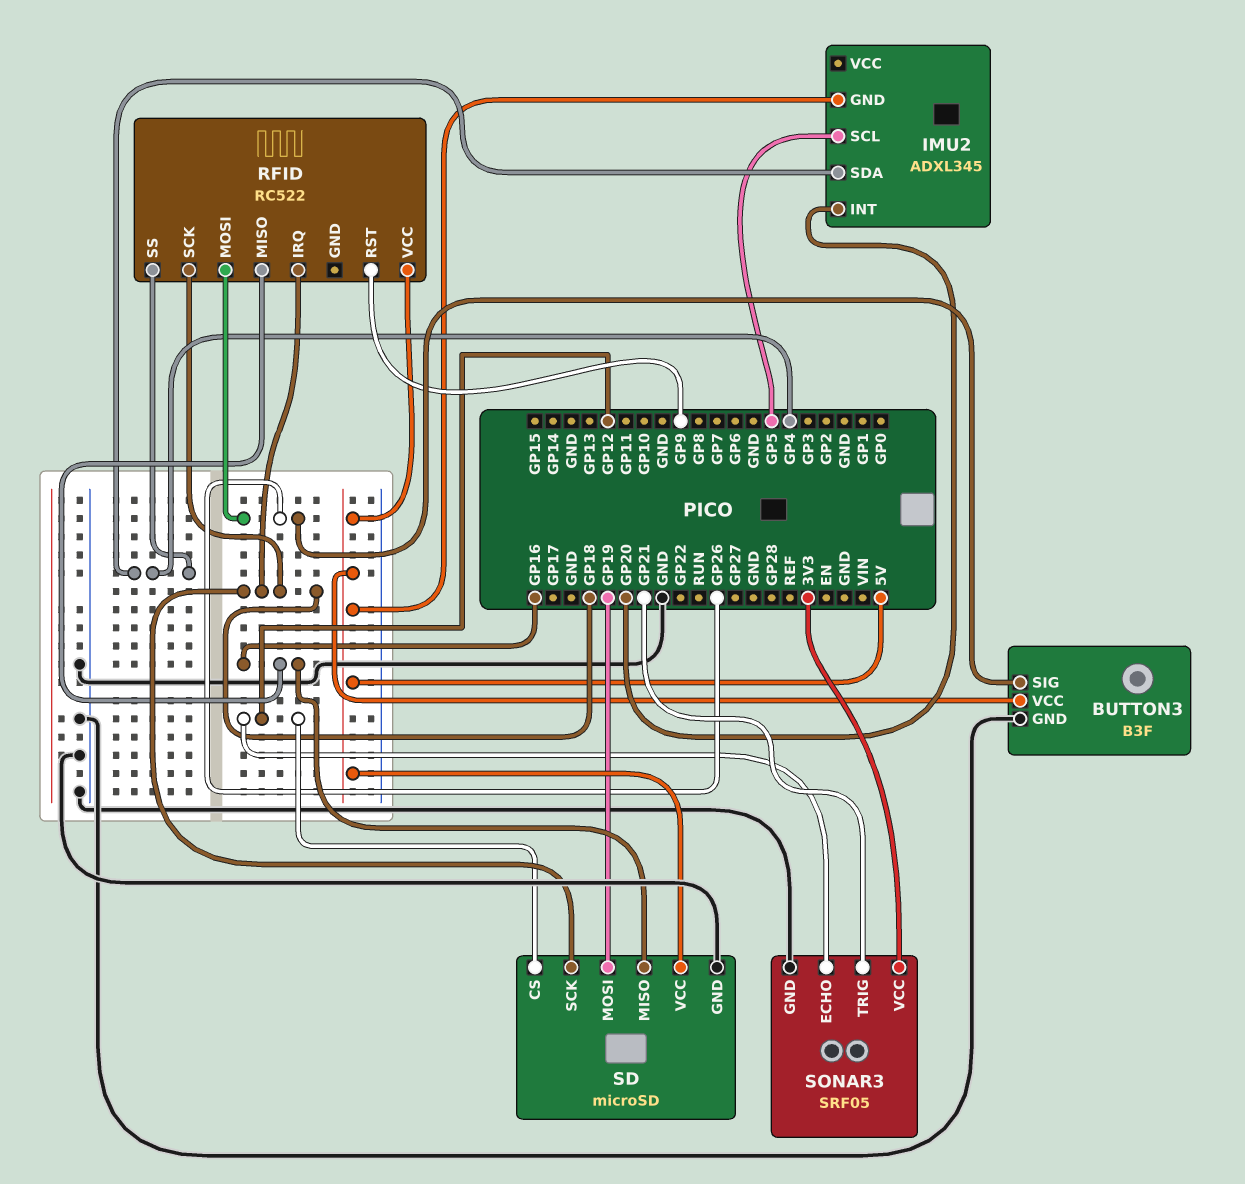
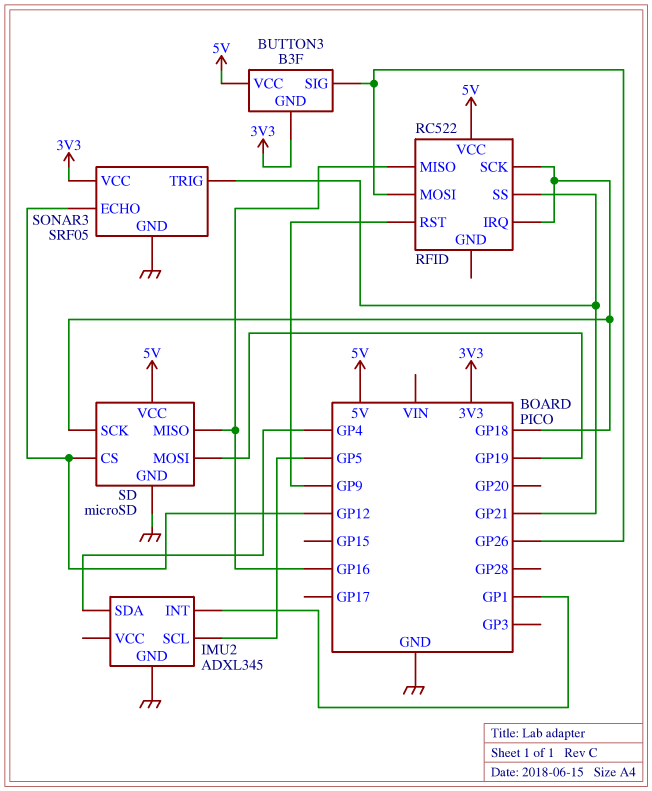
BUTTON3 pin GND: GND -> 3V3
IMU2 pin GND: 5V -> GND
IMU2 pin INT: GP20 -> GP1
RFID pin SS: GP4 -> GP21

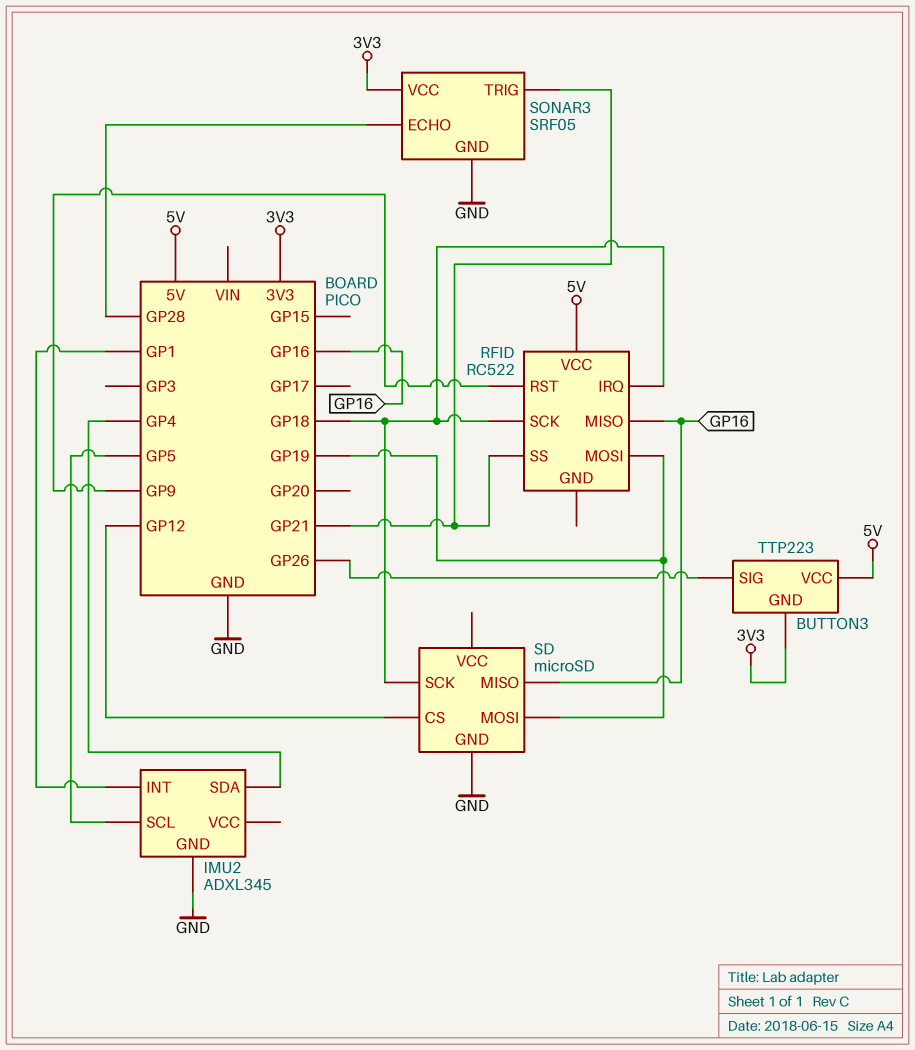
BUTTON3: B3F -> TTP223
RFID pin MOSI: GP26 -> GP19
SD pin VCC: 5V -> none
SONAR3 pin ECHO: GP12 -> GP28

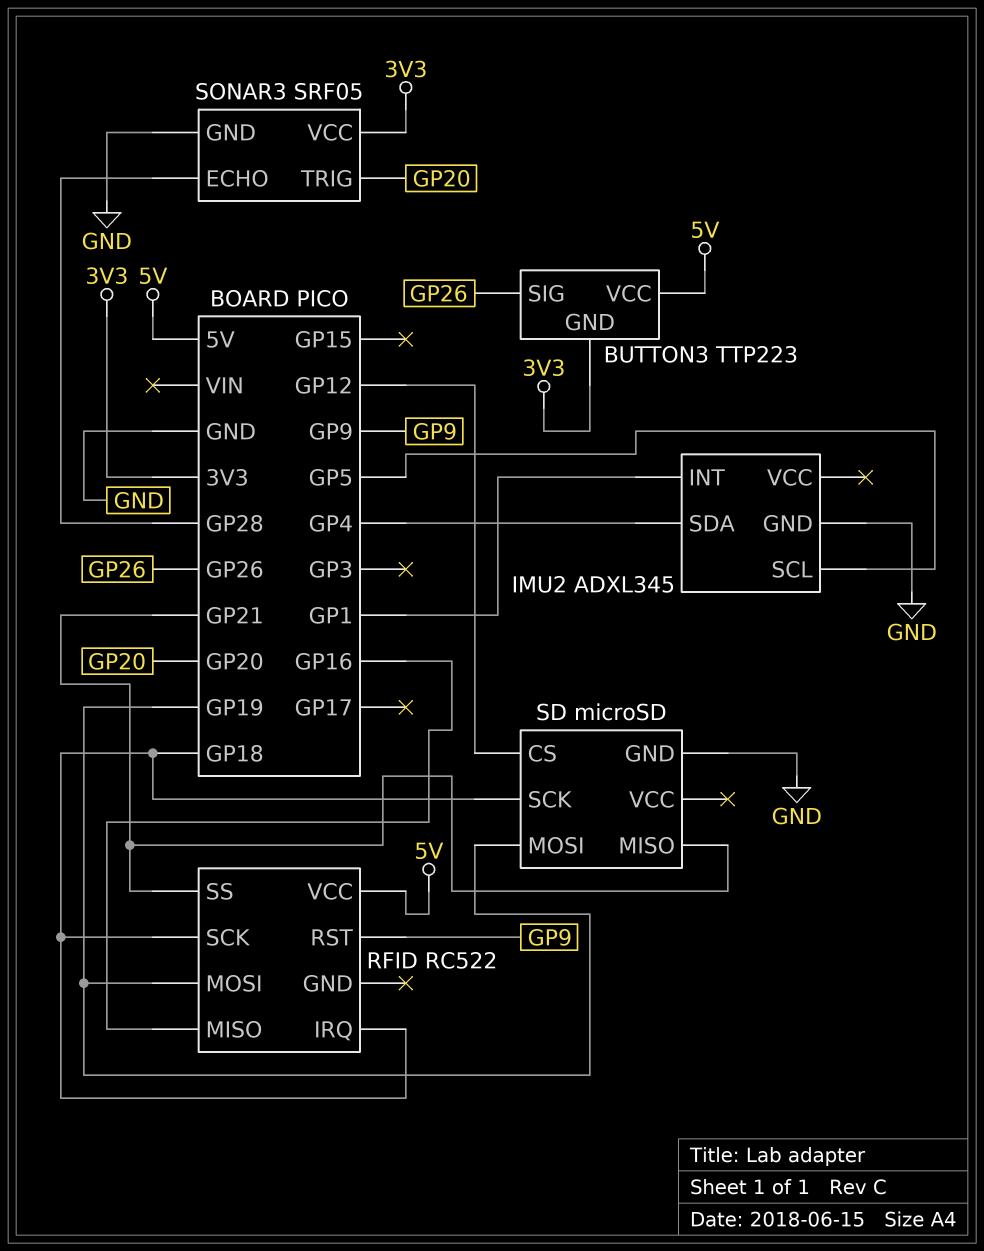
SD pin MISO: GP16 -> GP21
SONAR3 pin TRIG: GP21 -> GP20

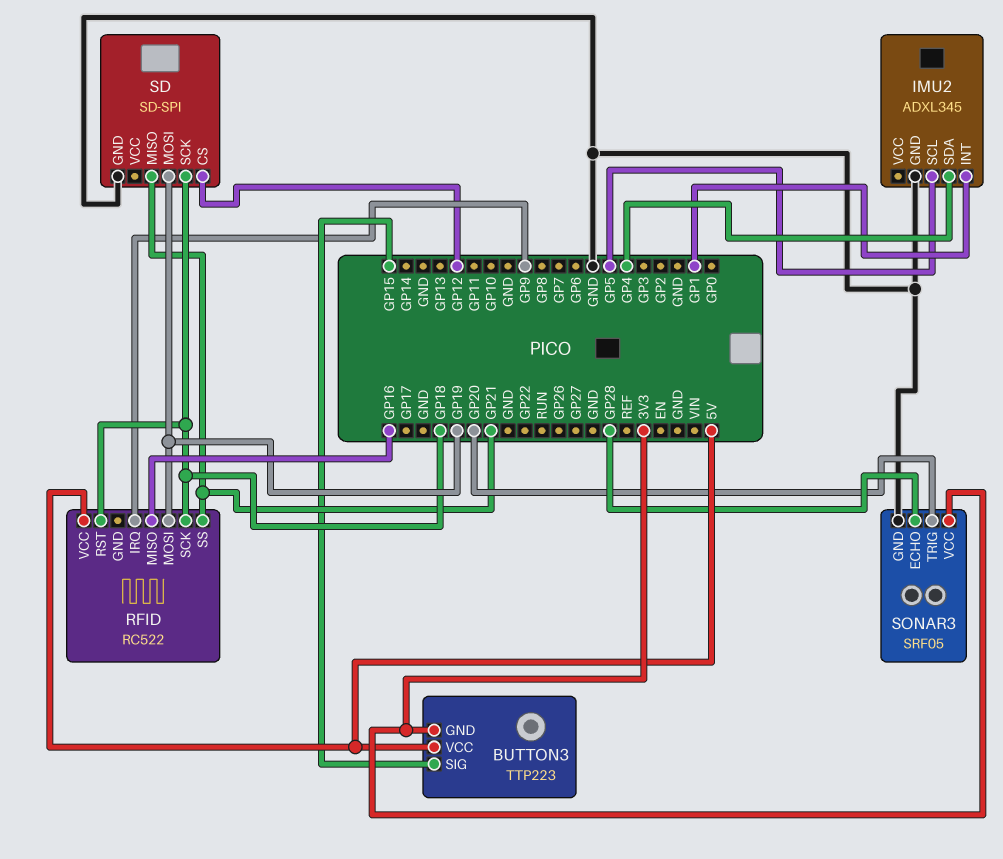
BUTTON3 pin SIG: GP26 -> GP15
RFID pin IRQ: GP18 -> GP9
RFID pin RST: GP9 -> GP18
SD: microSD -> SD-SPI

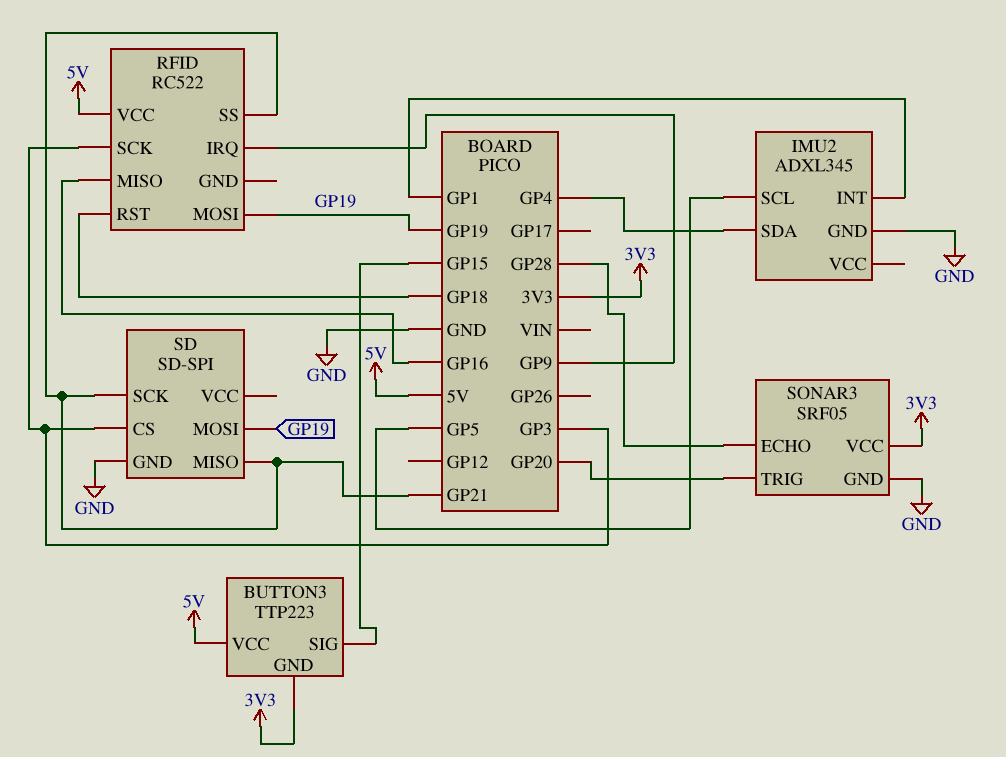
RFID pin SCK: GP18 -> GP3
SD pin CS: GP12 -> GP3
SD pin SCK: GP18 -> GP21

